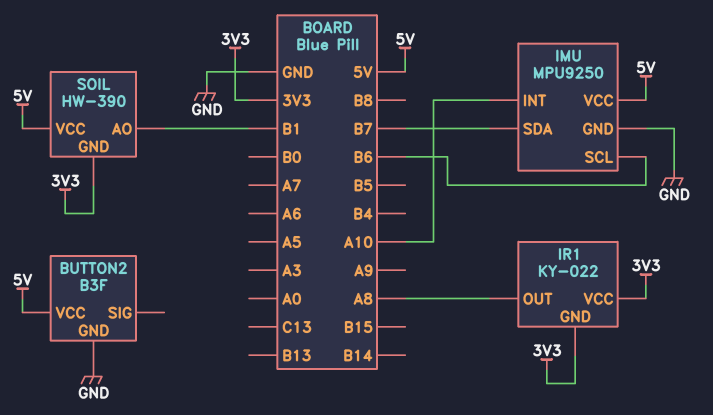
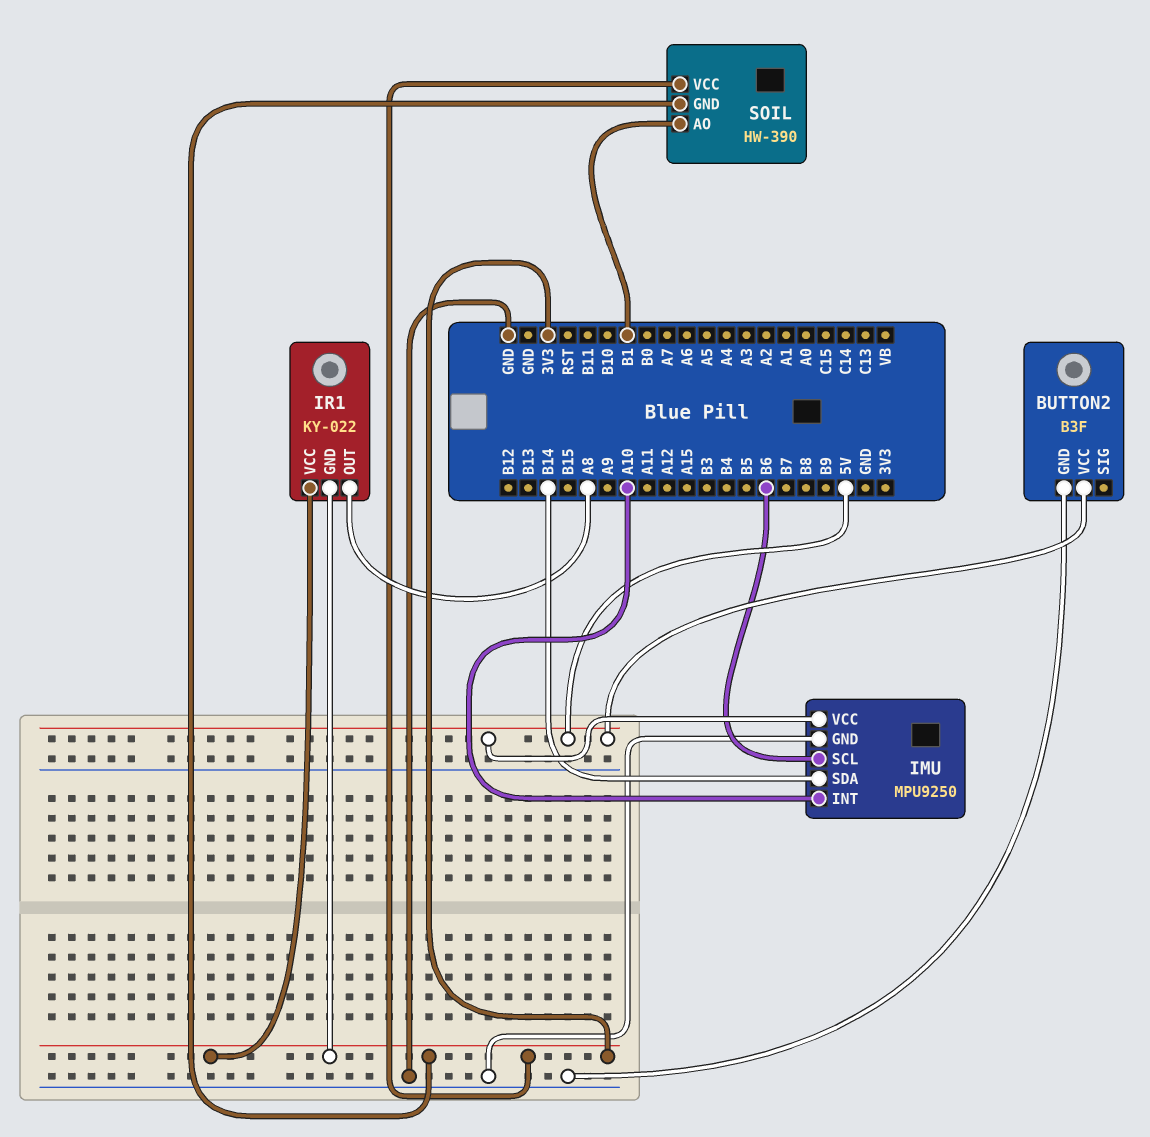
IMU pin SDA: B7 -> B14
SOIL pin VCC: 5V -> 3V3

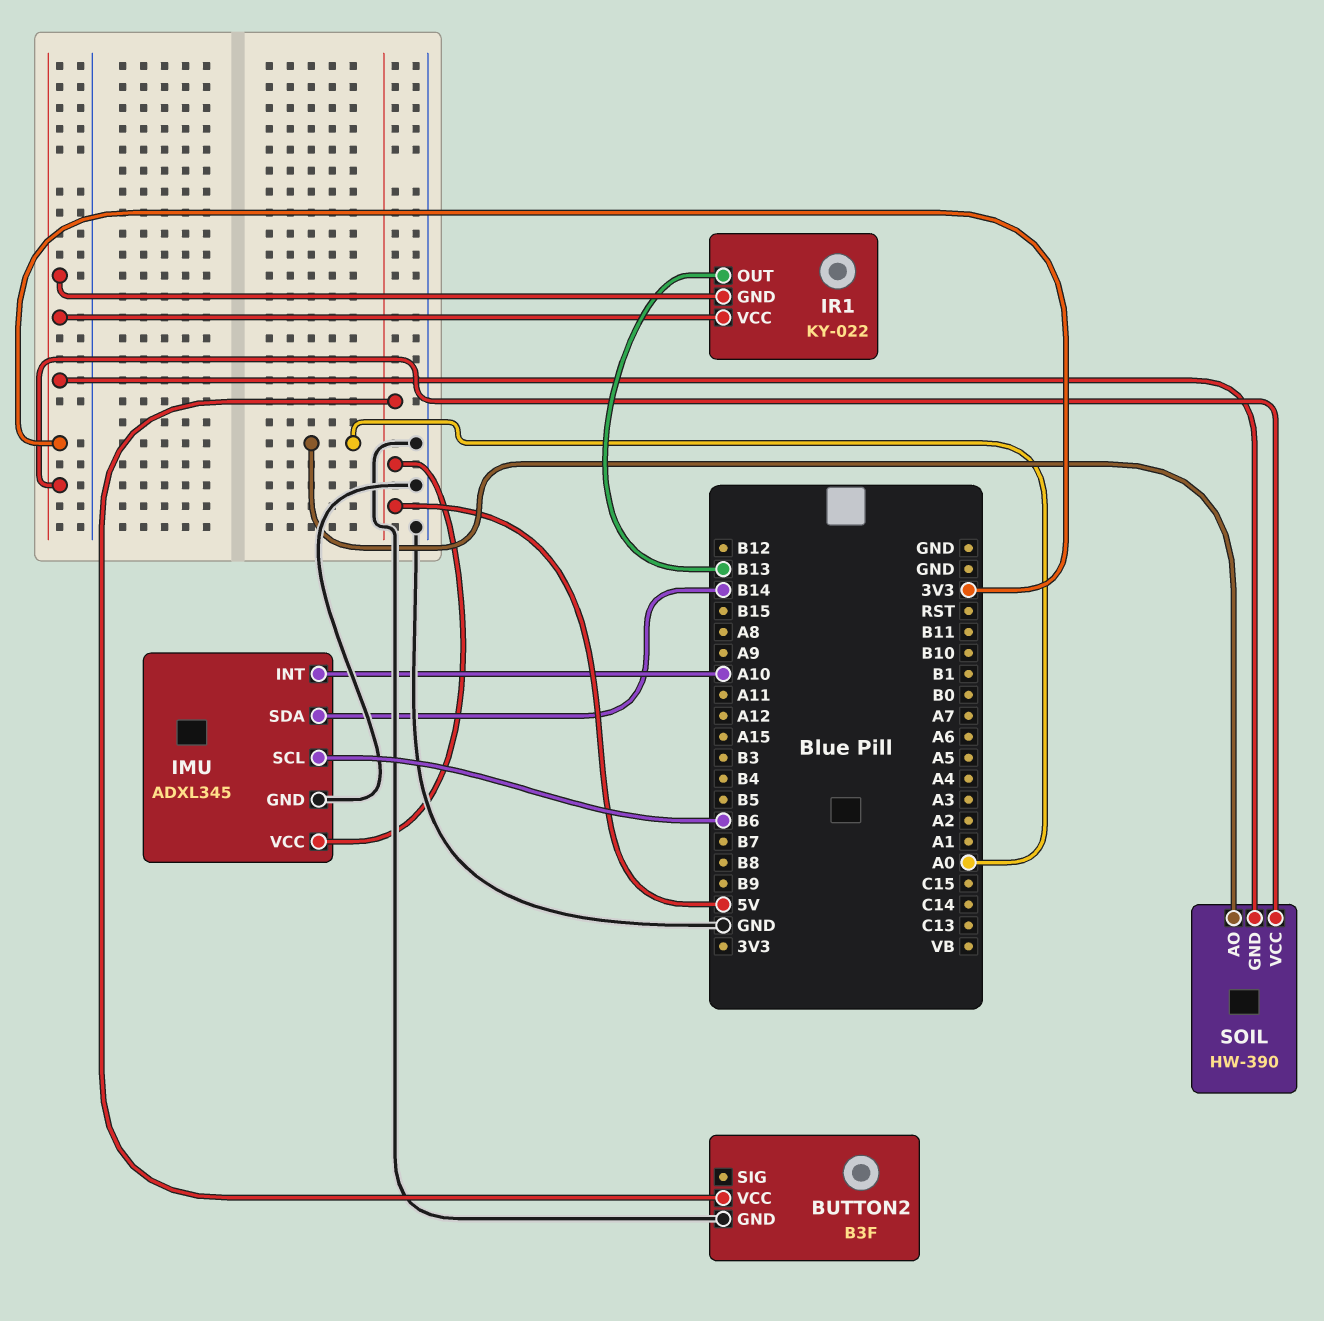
IMU: MPU9250 -> ADXL345
IR1 pin OUT: A8 -> B13
SOIL pin AO: B1 -> A0

